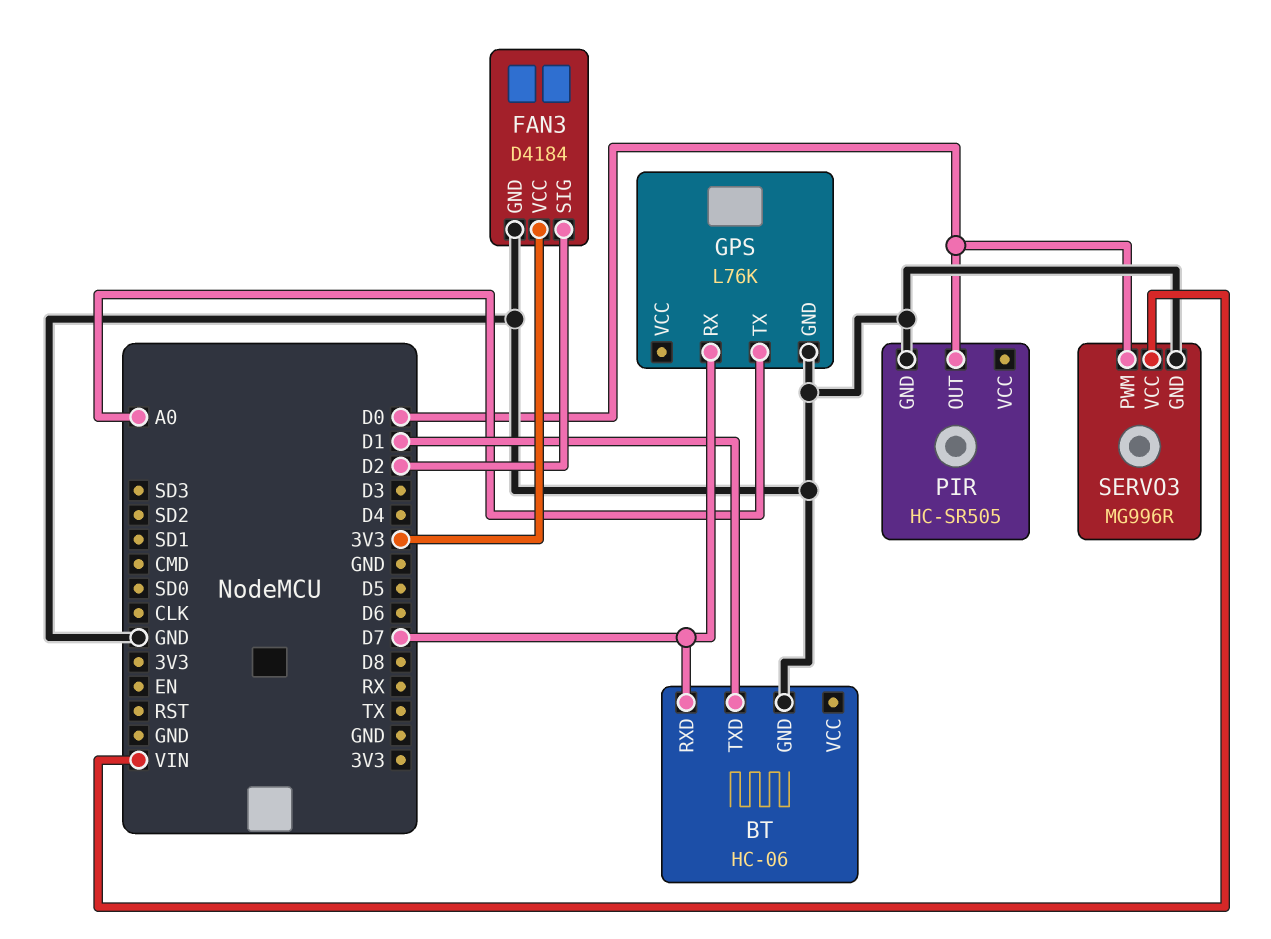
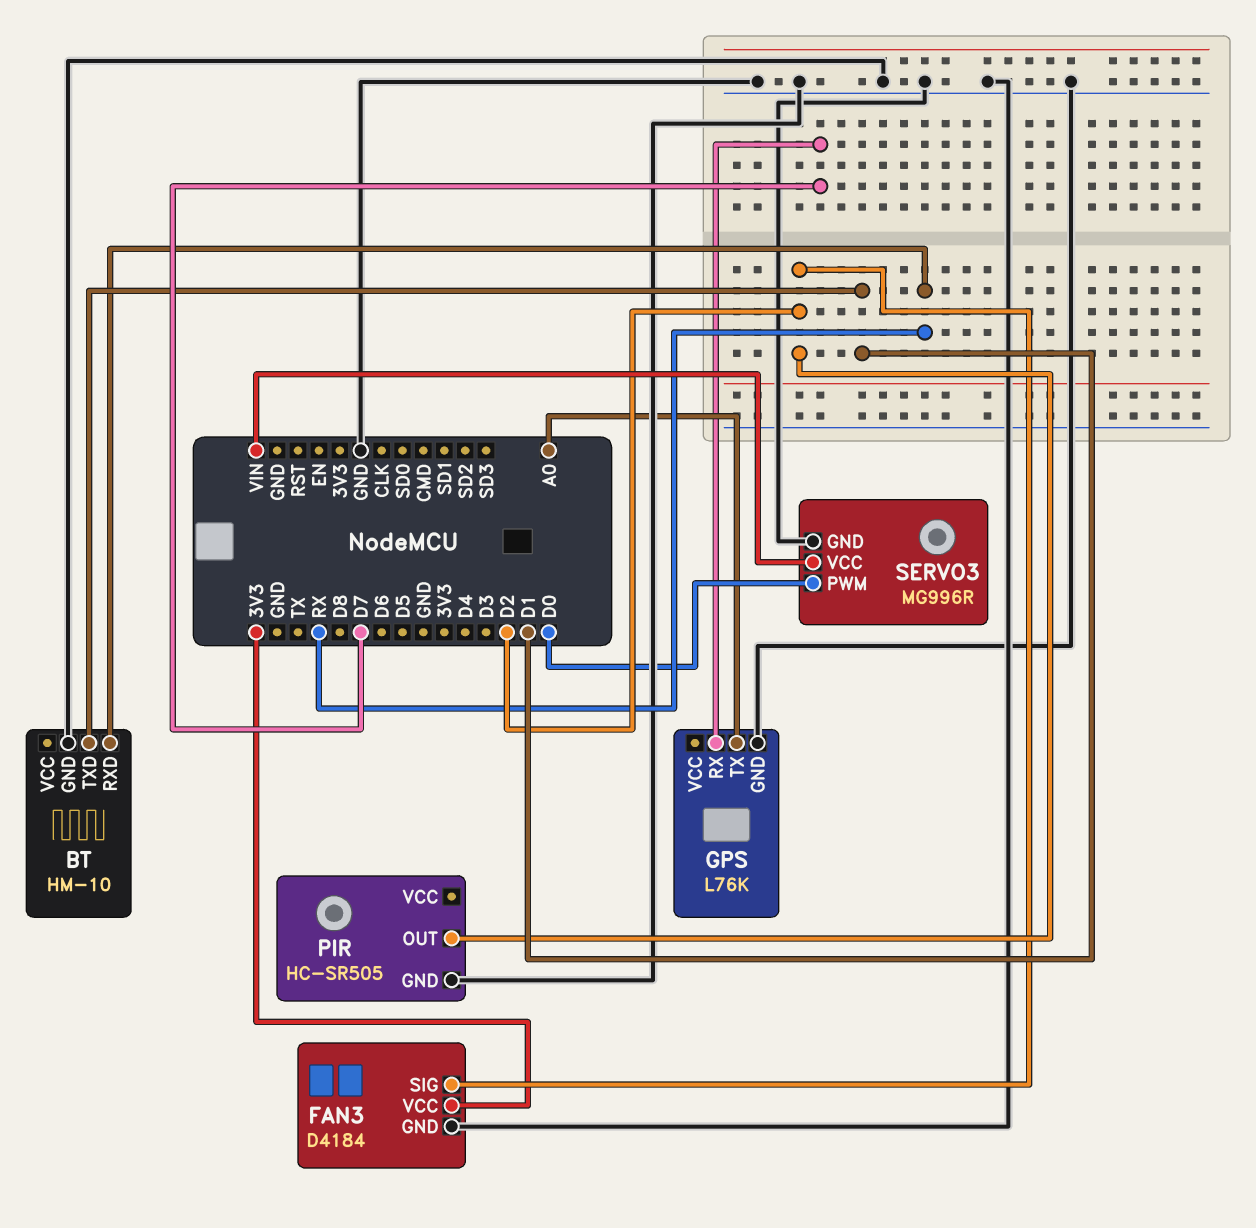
BT: HC-06 -> HM-10
BT pin RXD: D7 -> RX
PIR pin OUT: D0 -> D2

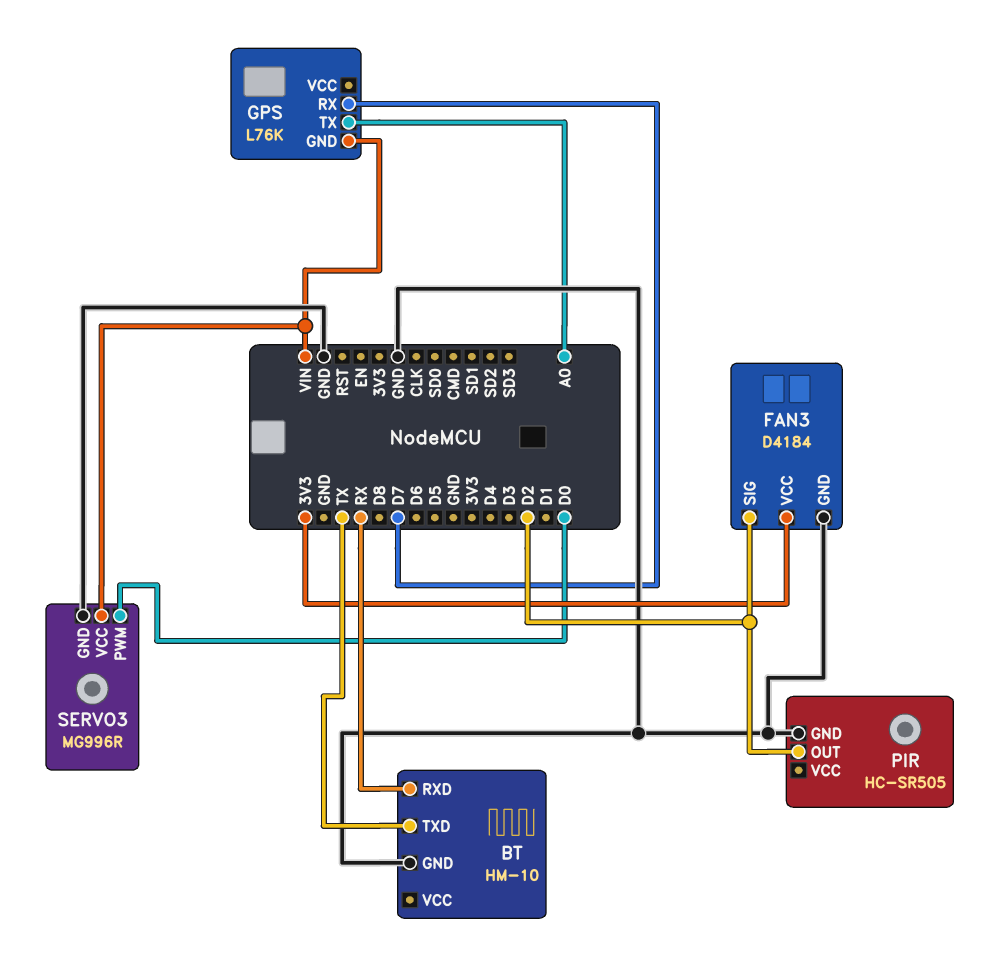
BT pin TXD: D1 -> TX
GPS pin GND: GND -> VIN

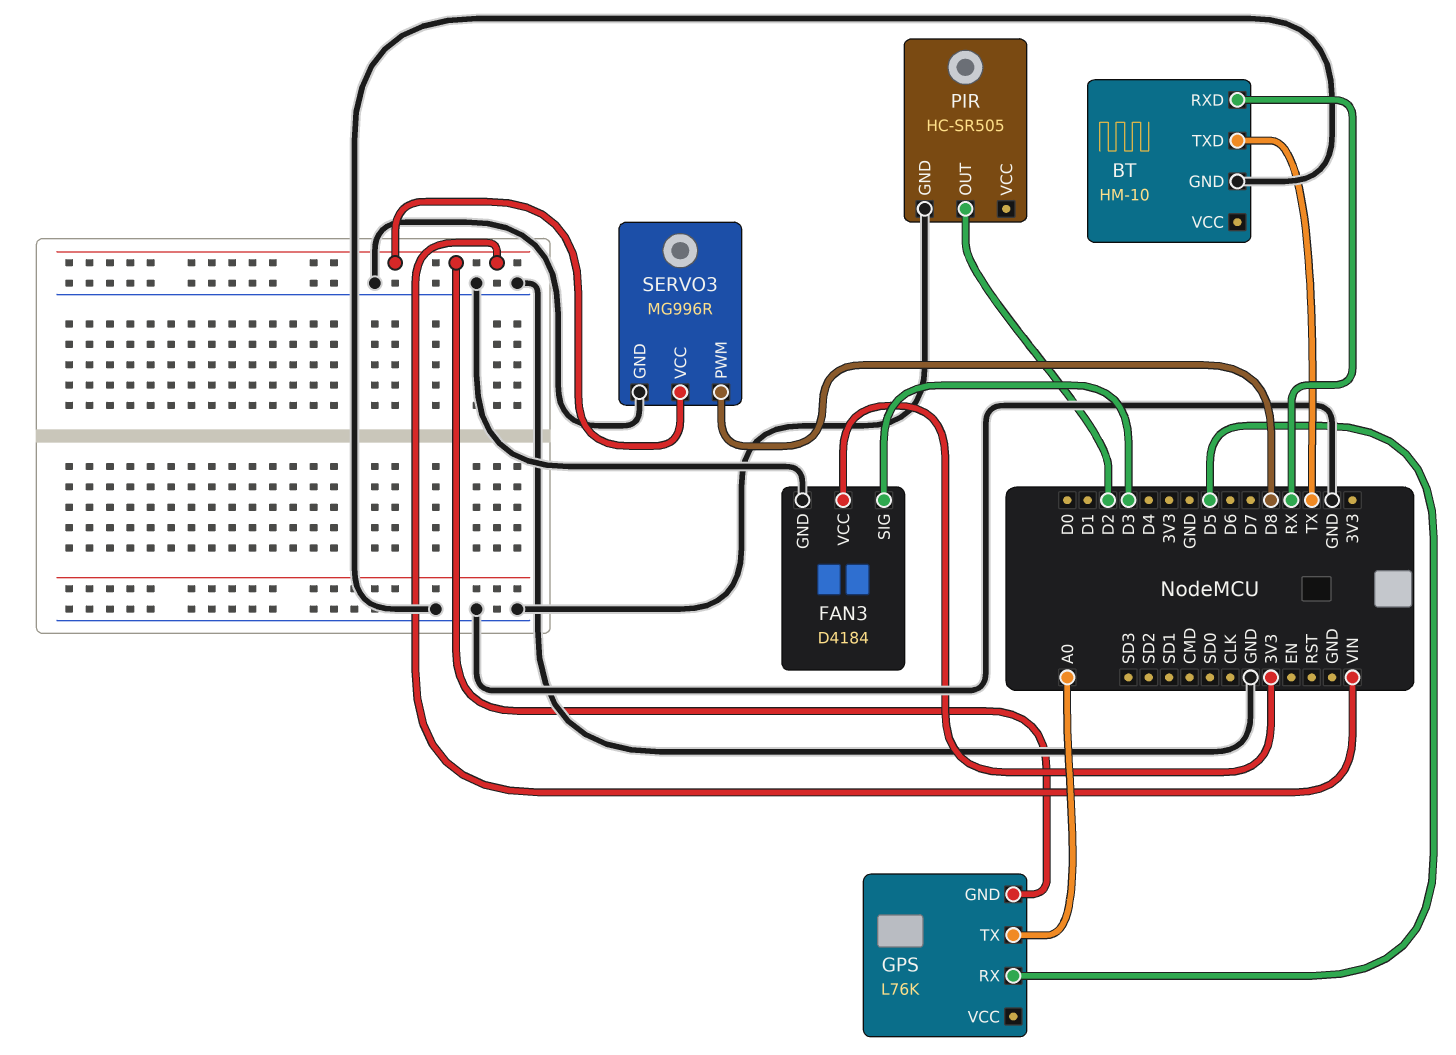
FAN3 pin SIG: D2 -> D3
GPS pin RX: D7 -> D5
SERVO3 pin PWM: D0 -> D8

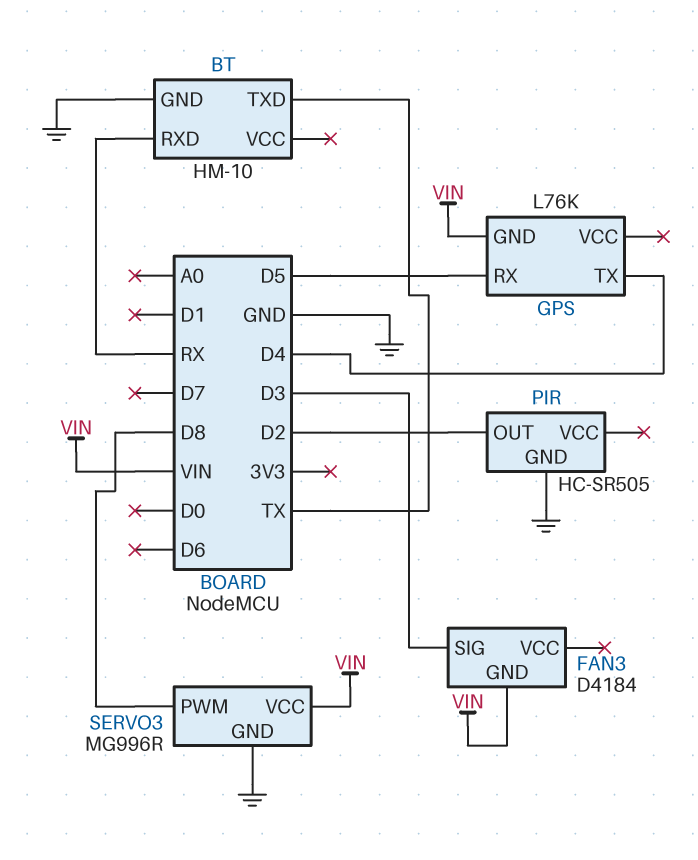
FAN3 pin GND: GND -> VIN
FAN3 pin VCC: 3V3 -> none
GPS pin TX: A0 -> D4

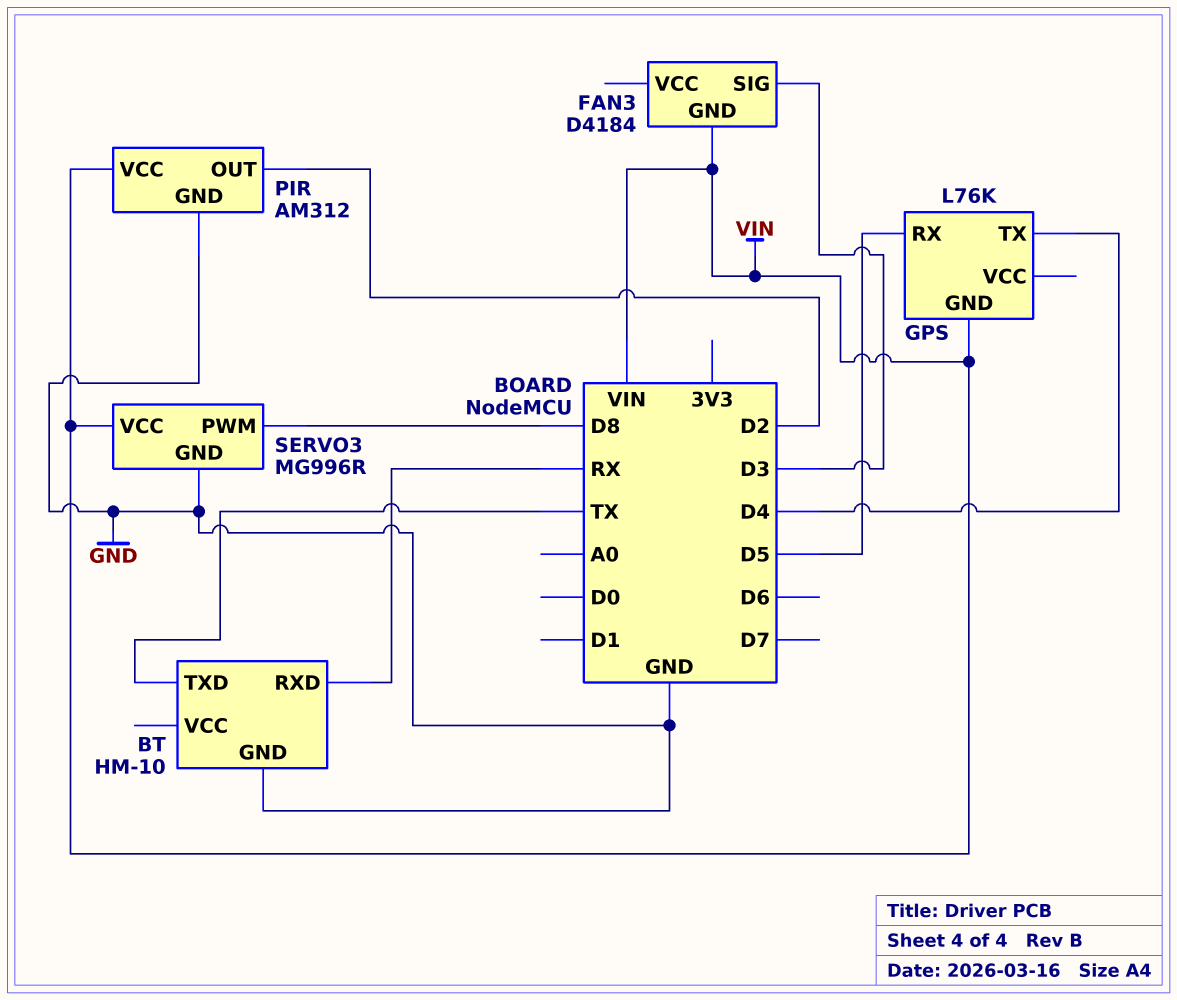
PIR: HC-SR505 -> AM312
PIR pin VCC: none -> VIN

